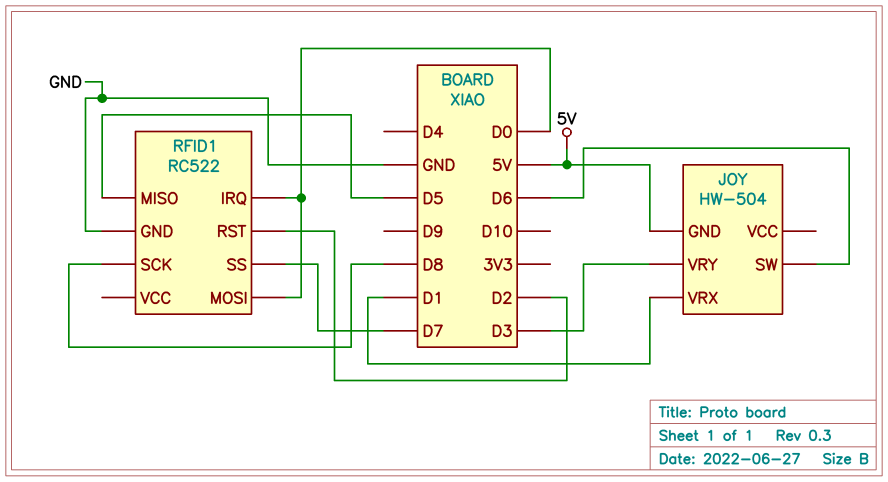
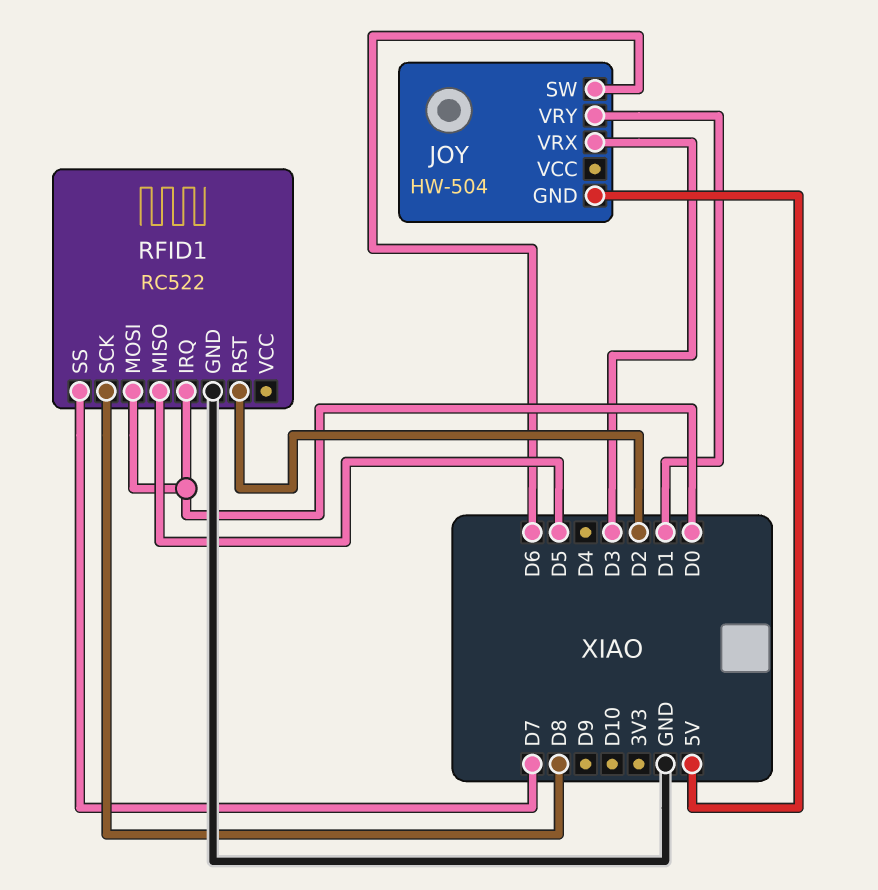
JOY pin VRX: D1 -> D3
JOY pin VRY: D3 -> D1

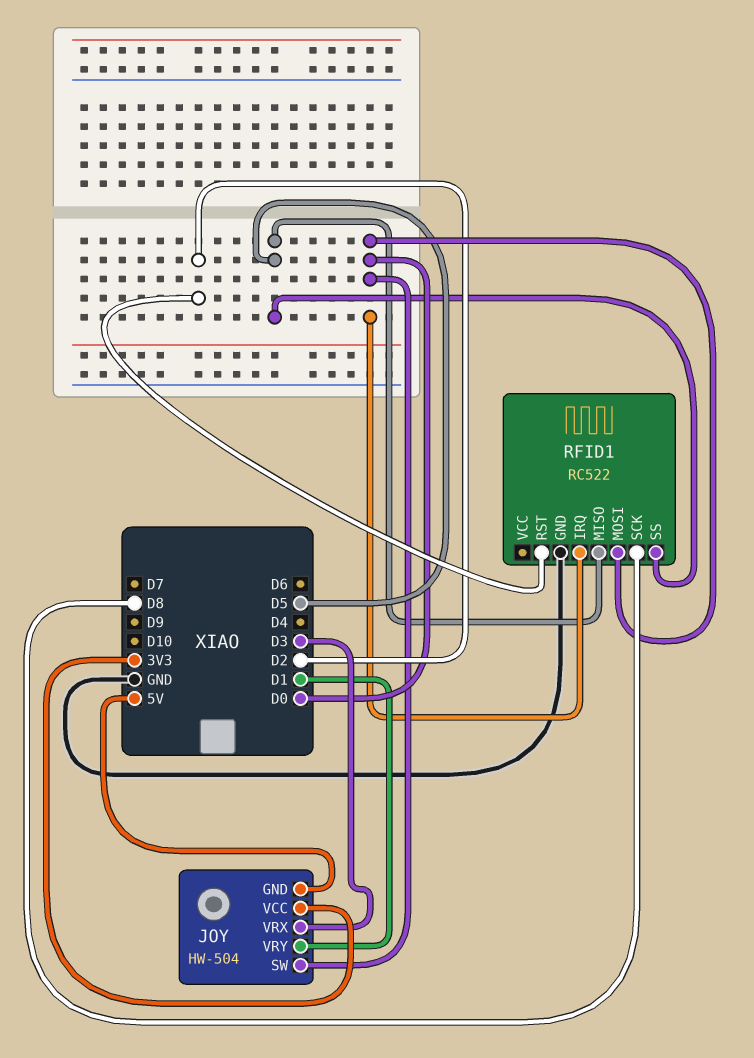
JOY pin SW: D6 -> D0
JOY pin VCC: none -> 3V3
RFID1 pin SS: D7 -> D5

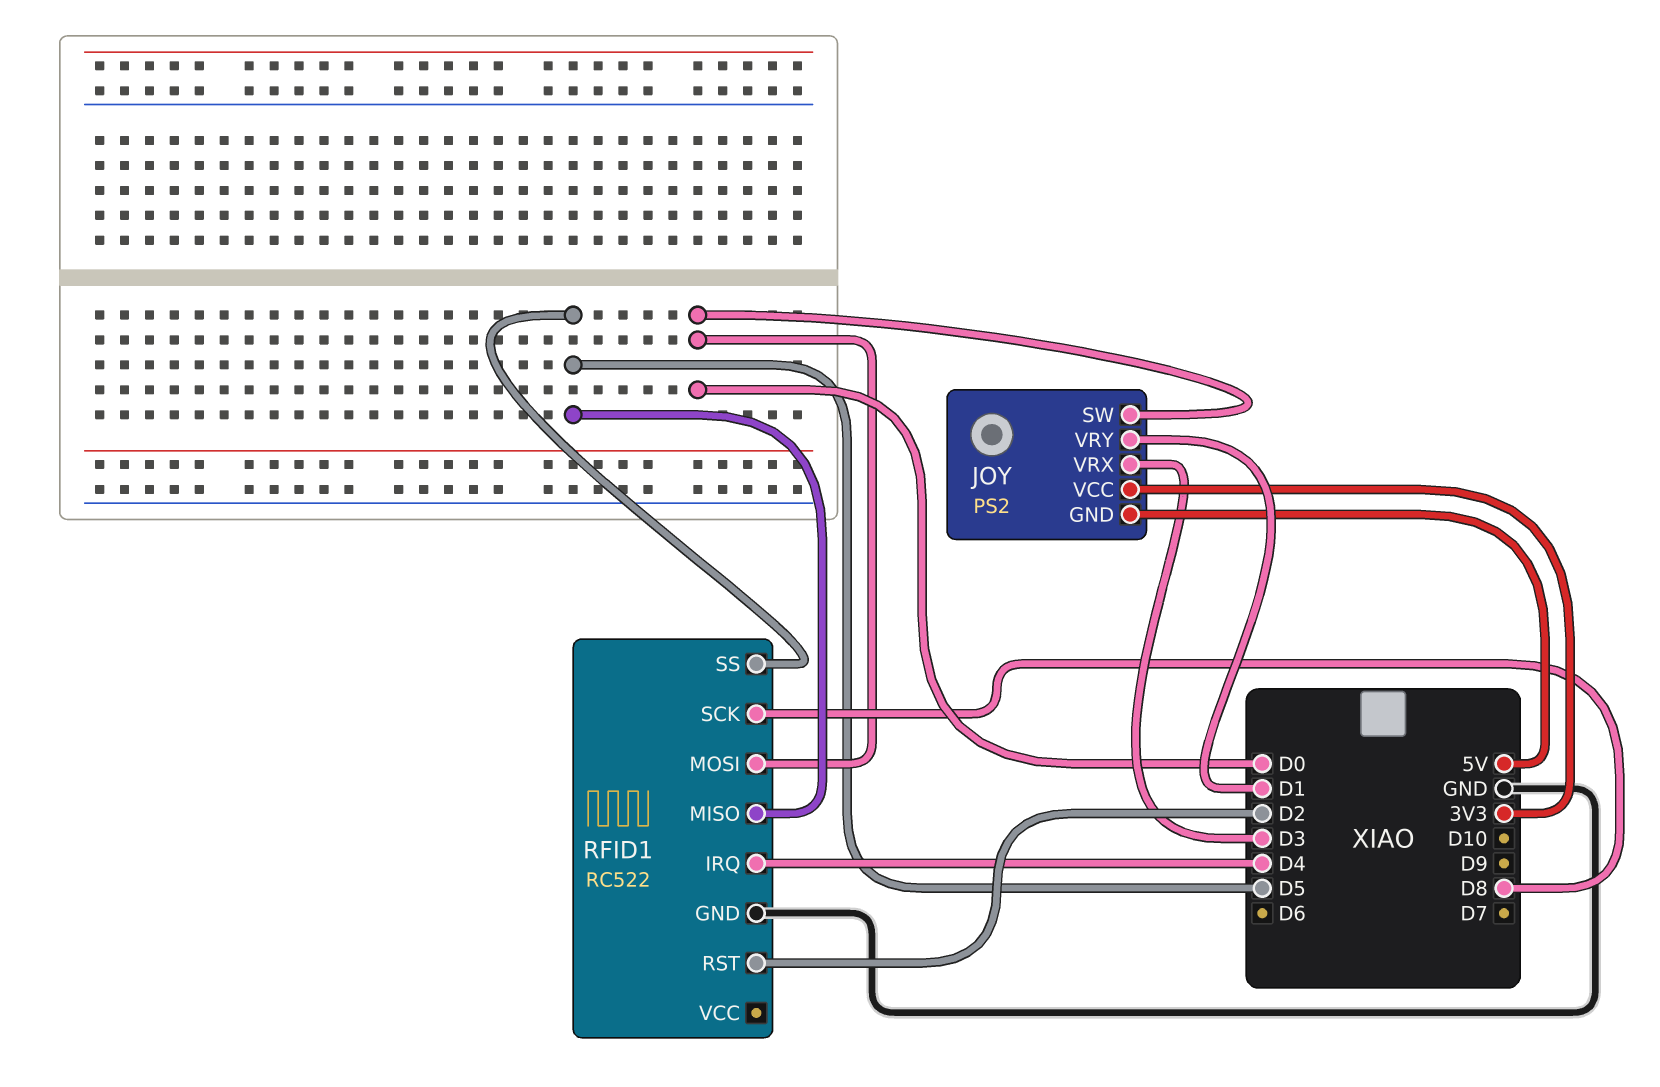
JOY: HW-504 -> PS2
RFID1 pin IRQ: D0 -> D4

